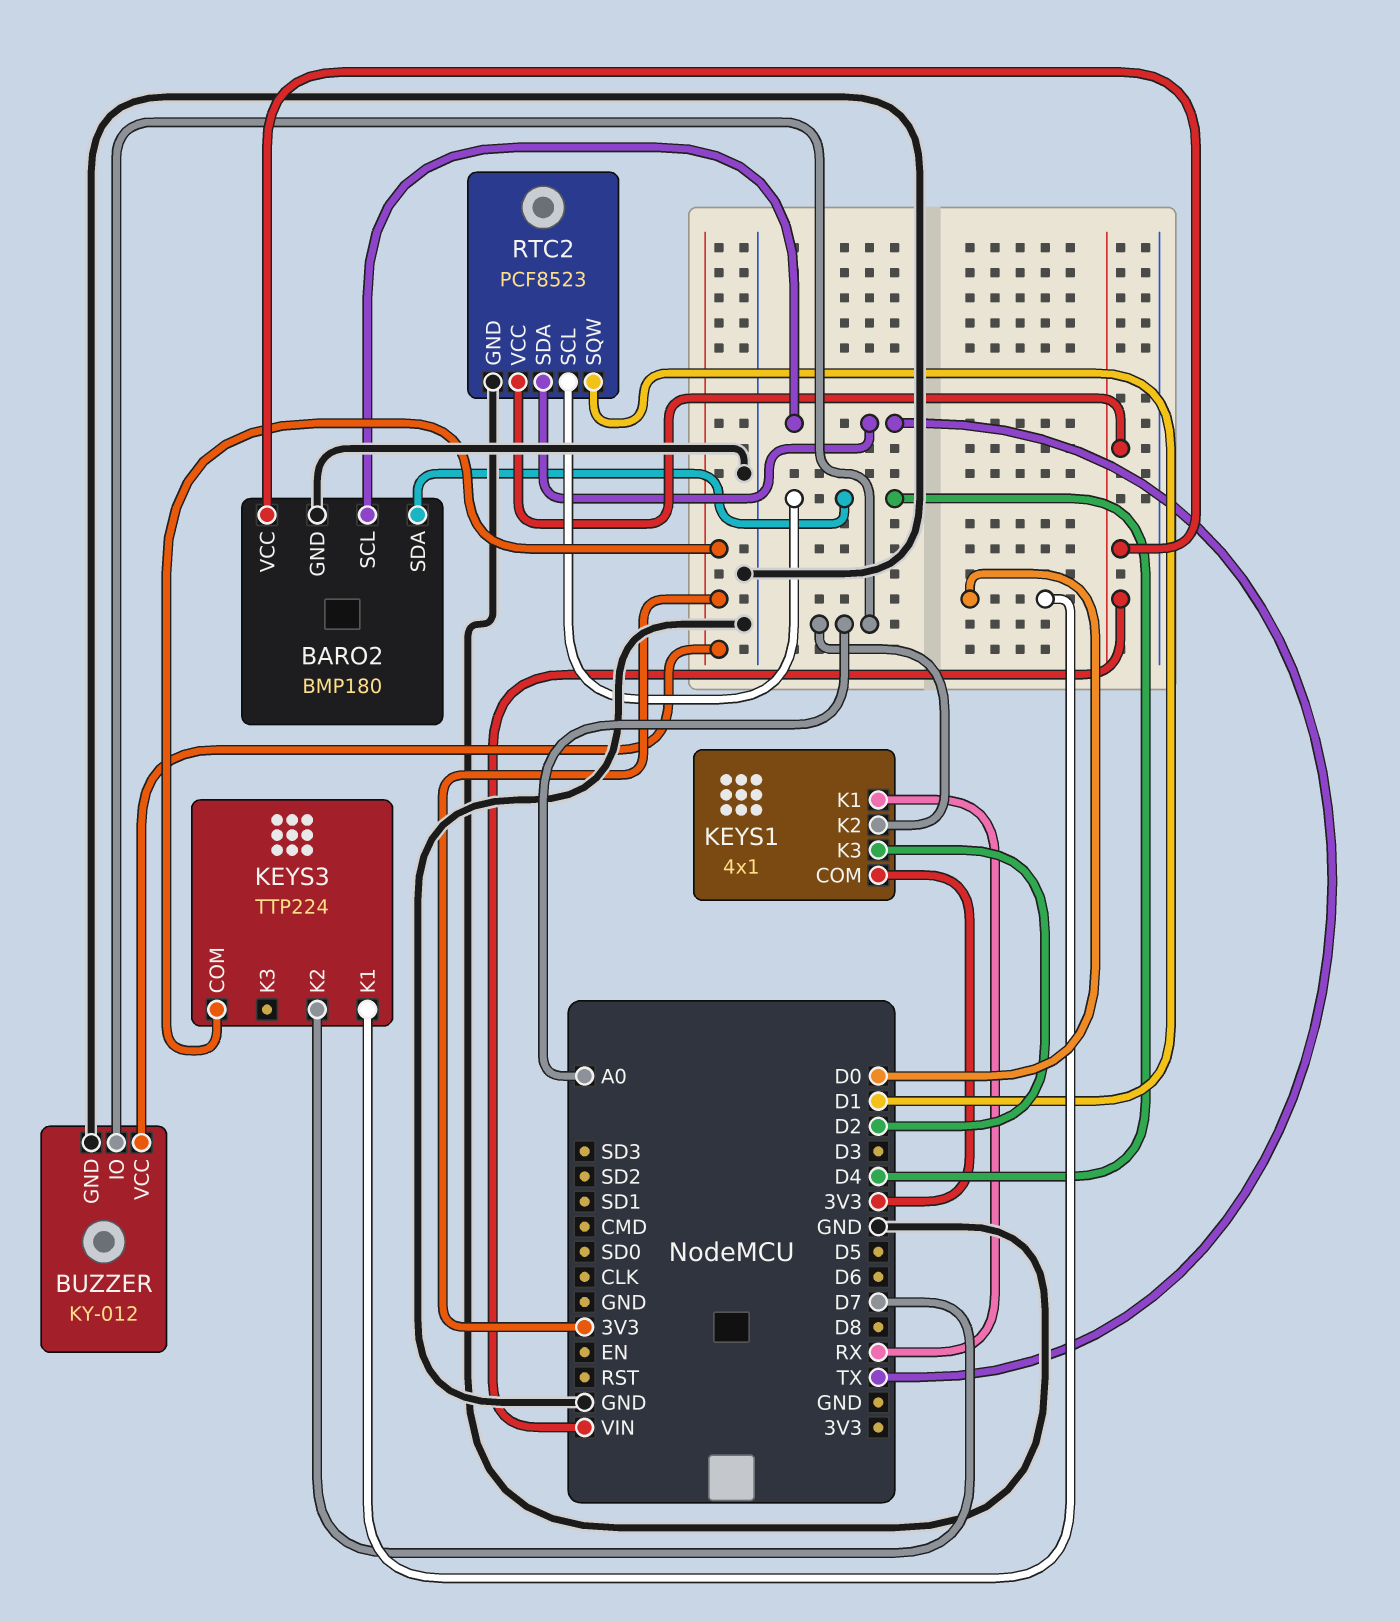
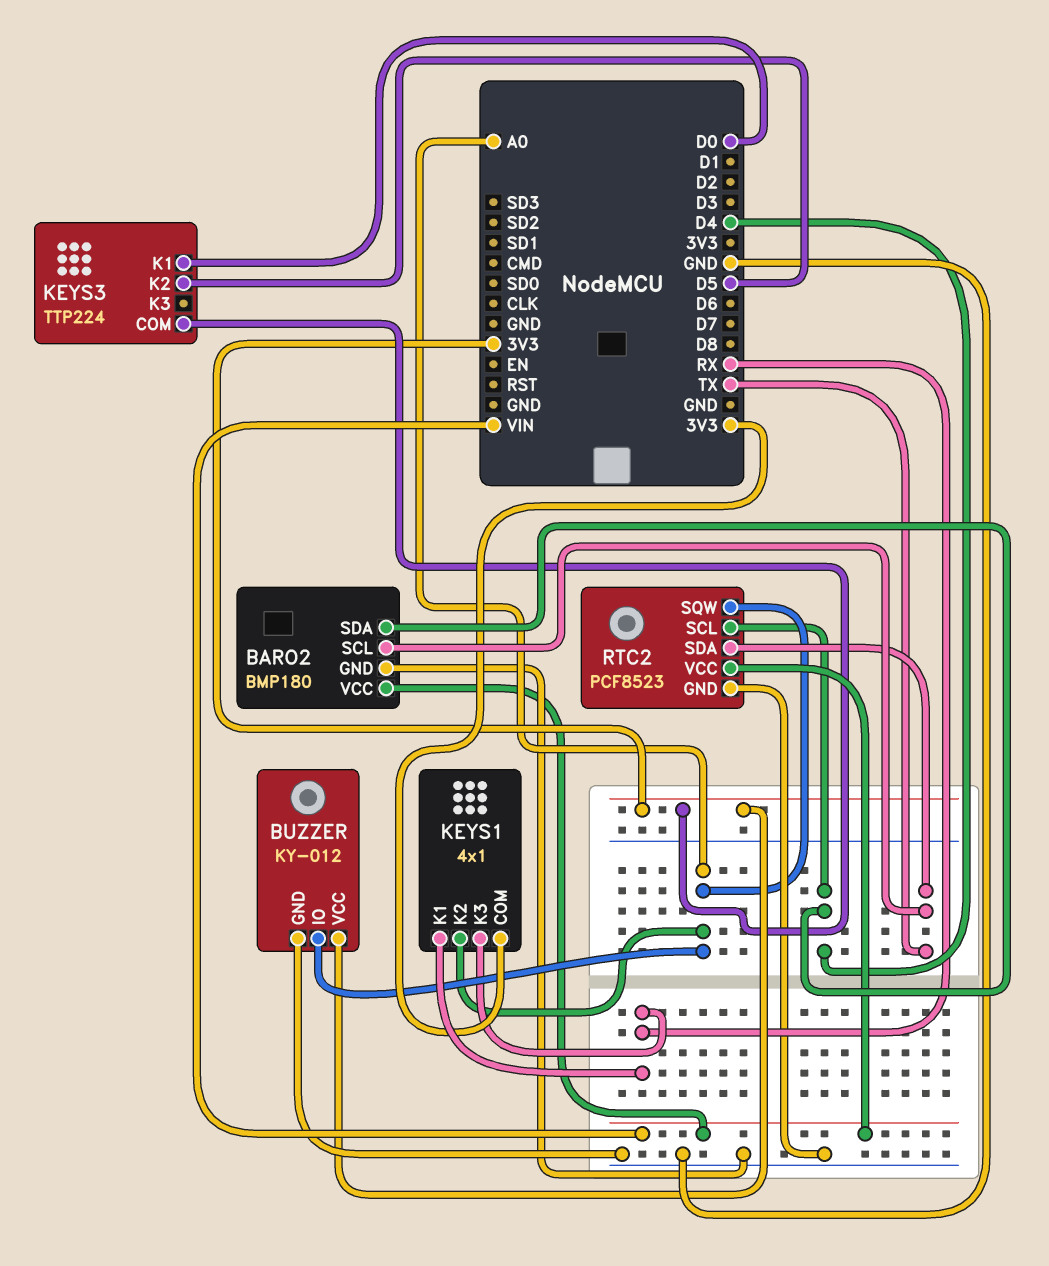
KEYS1 pin K3: D2 -> RX
KEYS3 pin K2: D7 -> D5
RTC2 pin SQW: D1 -> A0

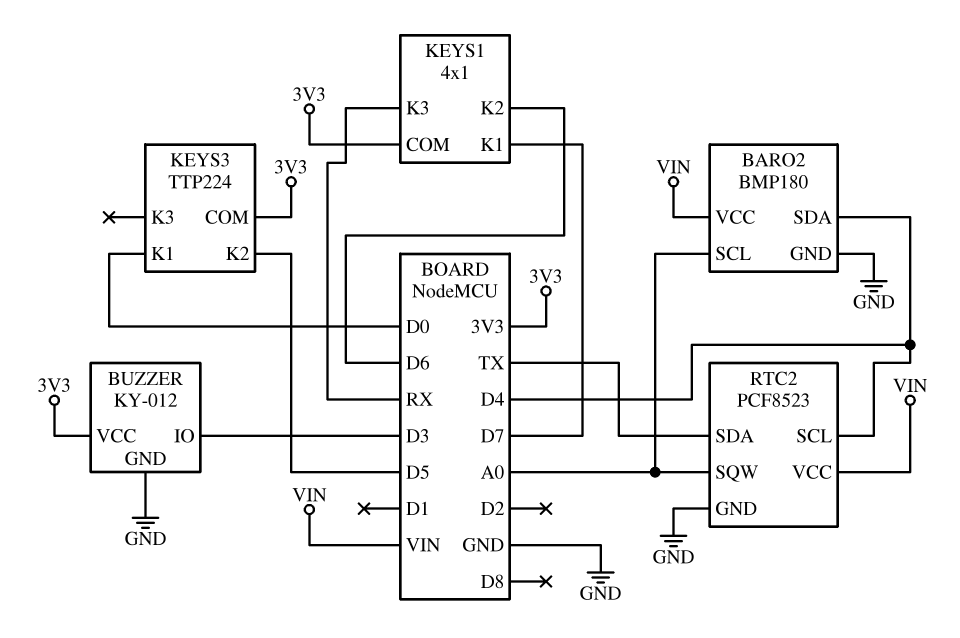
BARO2 pin SCL: TX -> A0
BUZZER pin IO: A0 -> D3
KEYS1 pin K1: RX -> D7
KEYS1 pin K2: A0 -> D6

